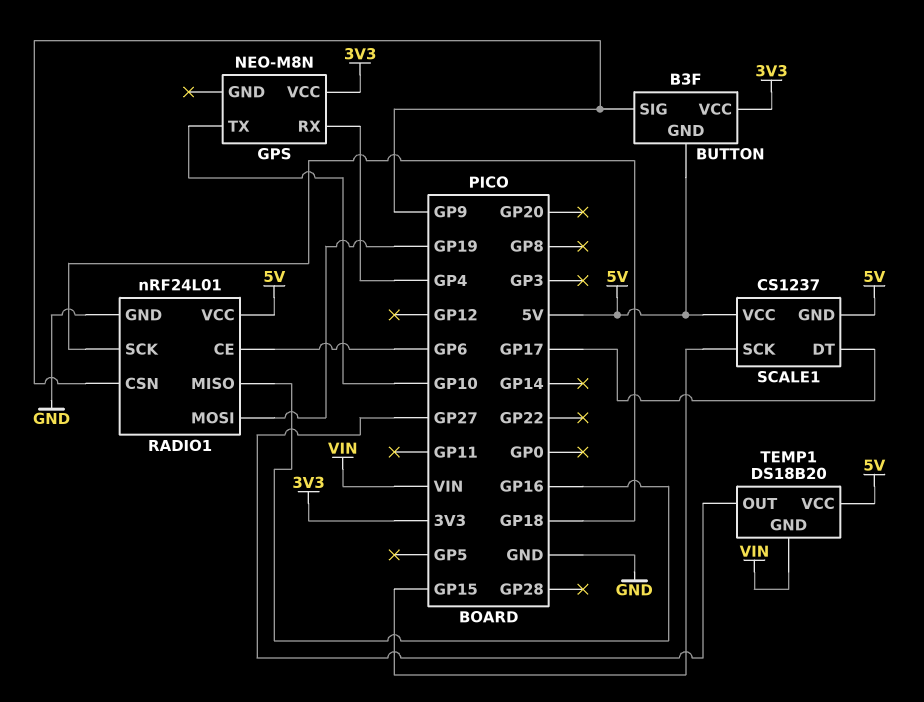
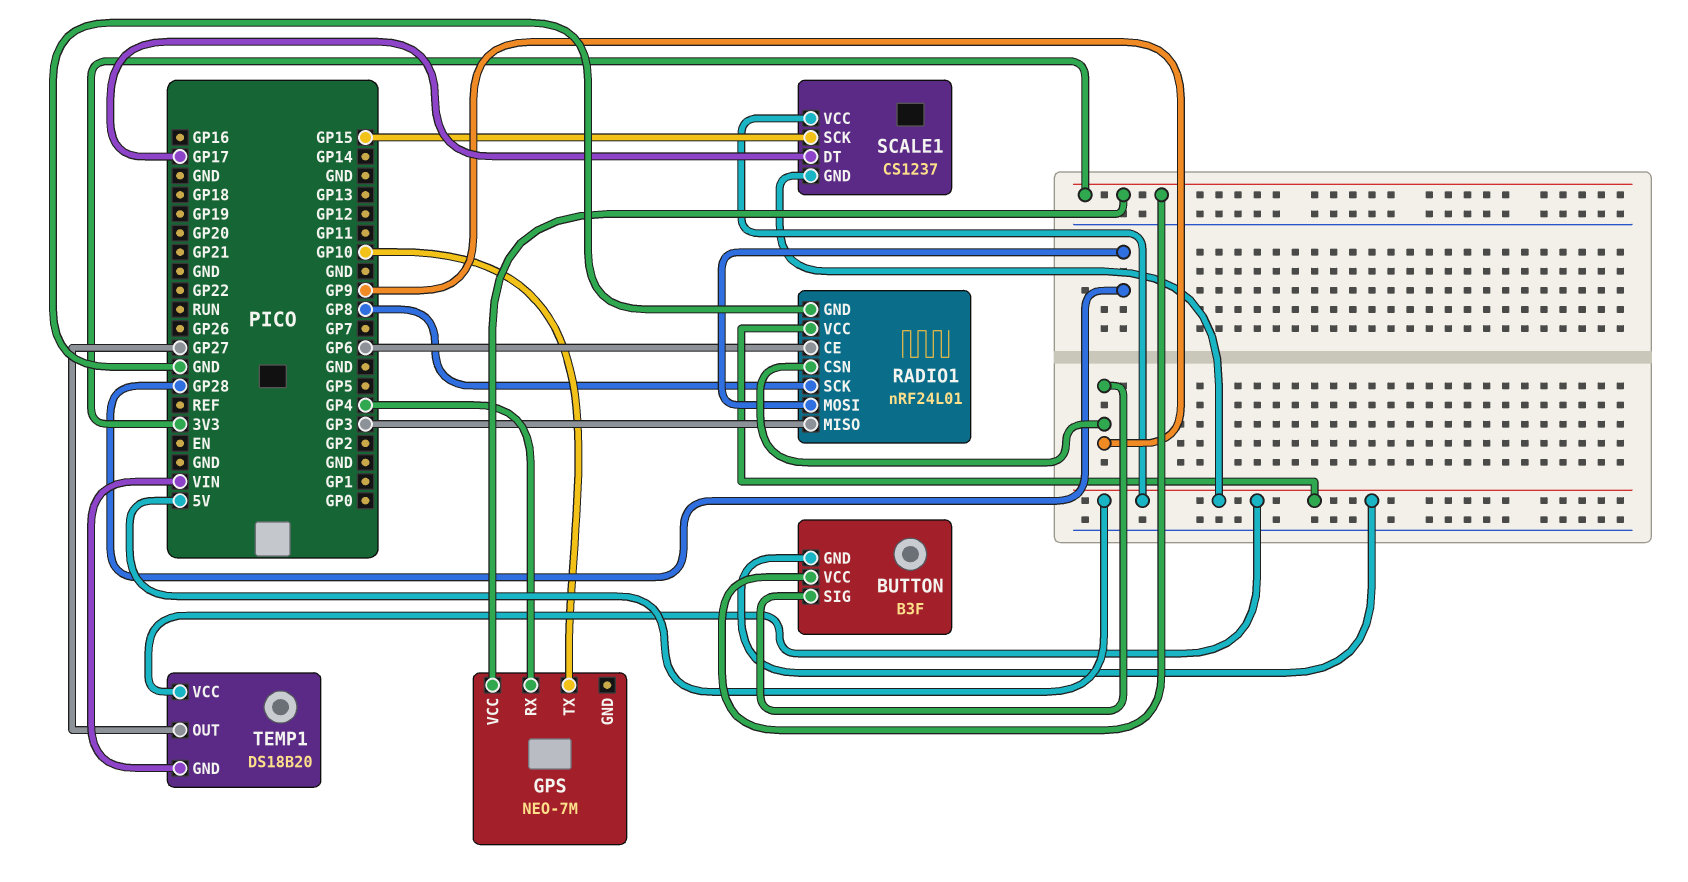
GPS: NEO-M8N -> NEO-7M
RADIO1 pin MISO: GP16 -> GP3
RADIO1 pin MOSI: GP19 -> GP28
RADIO1 pin SCK: GP18 -> GP8

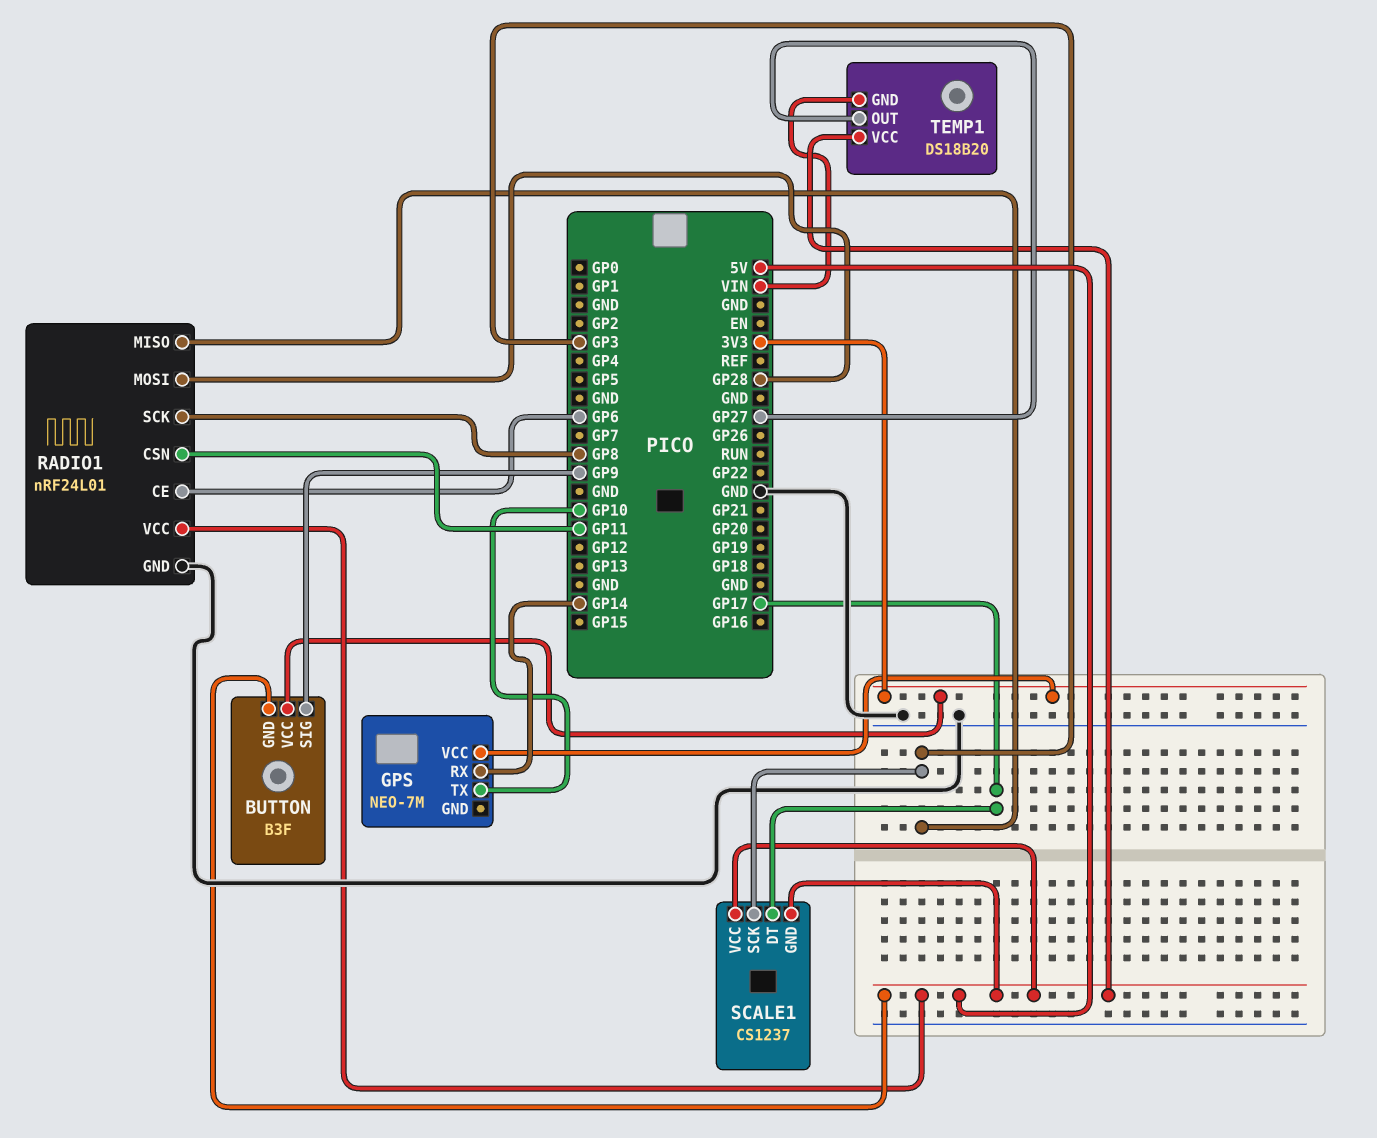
GPS pin RX: GP4 -> GP14
RADIO1 pin CSN: GP9 -> GP11
SCALE1 pin SCK: GP15 -> GP3

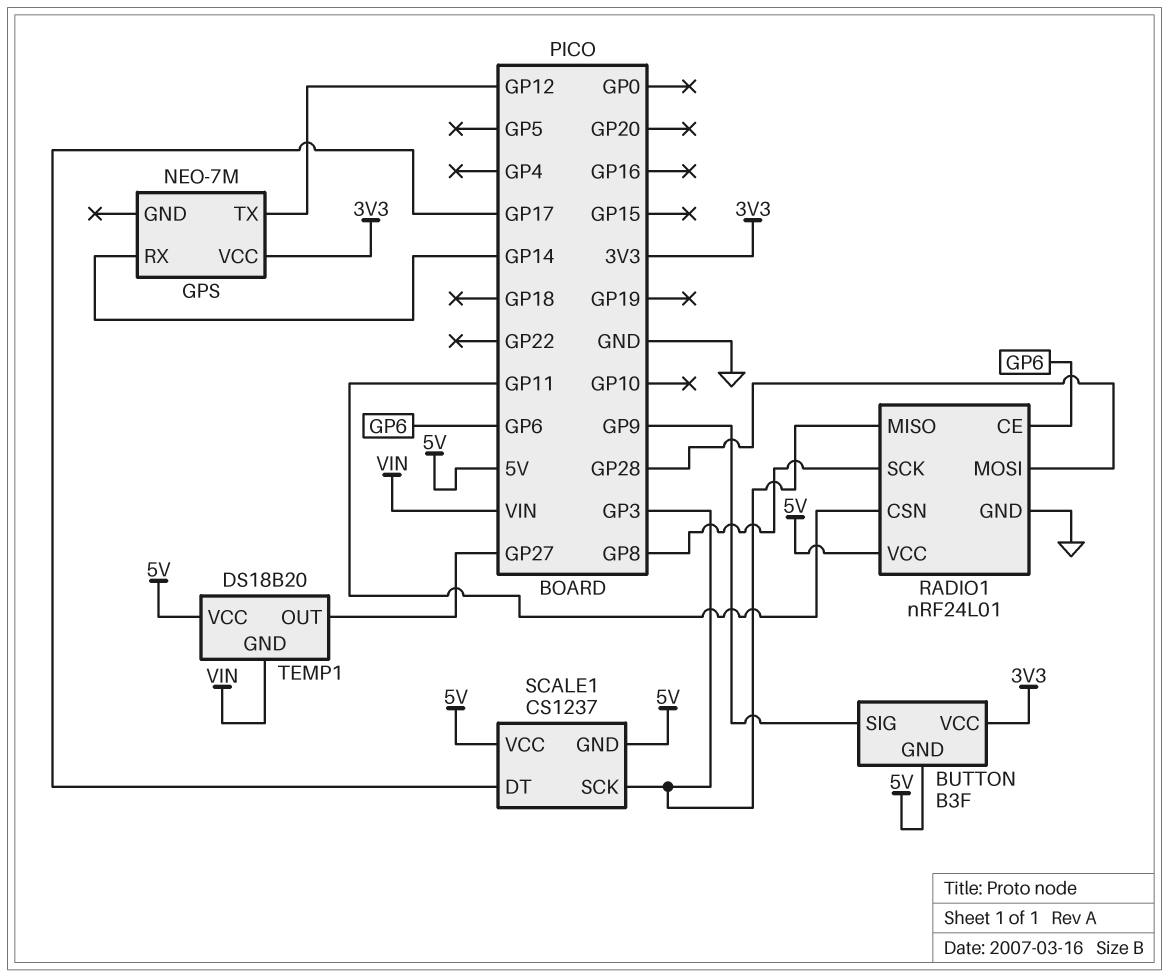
GPS pin TX: GP10 -> GP12

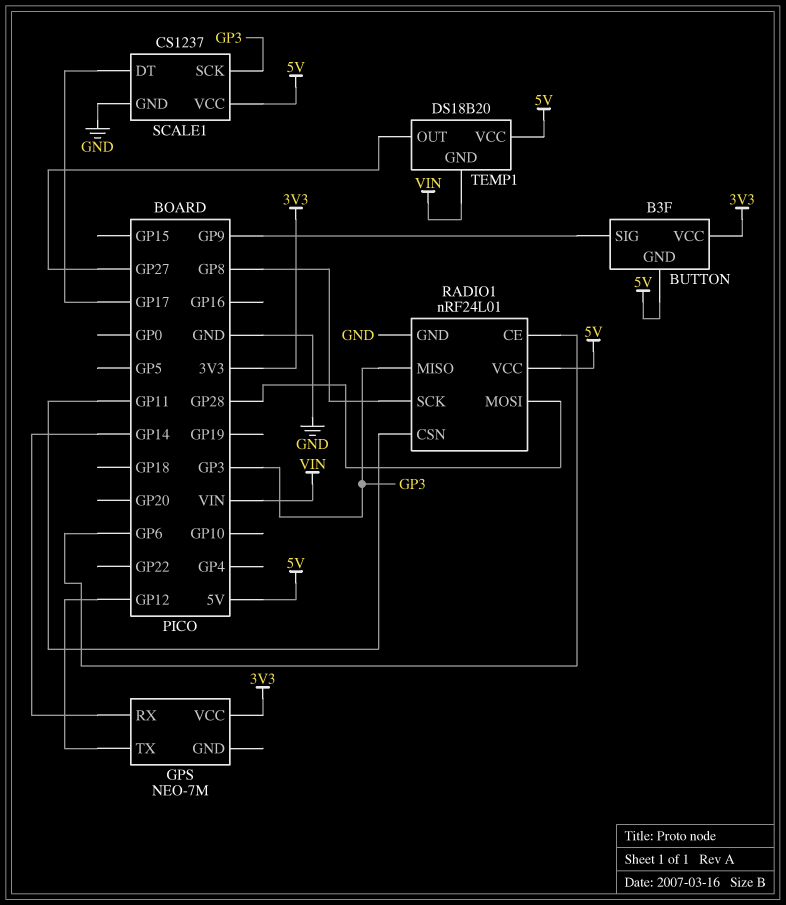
SCALE1 pin GND: 5V -> GND

